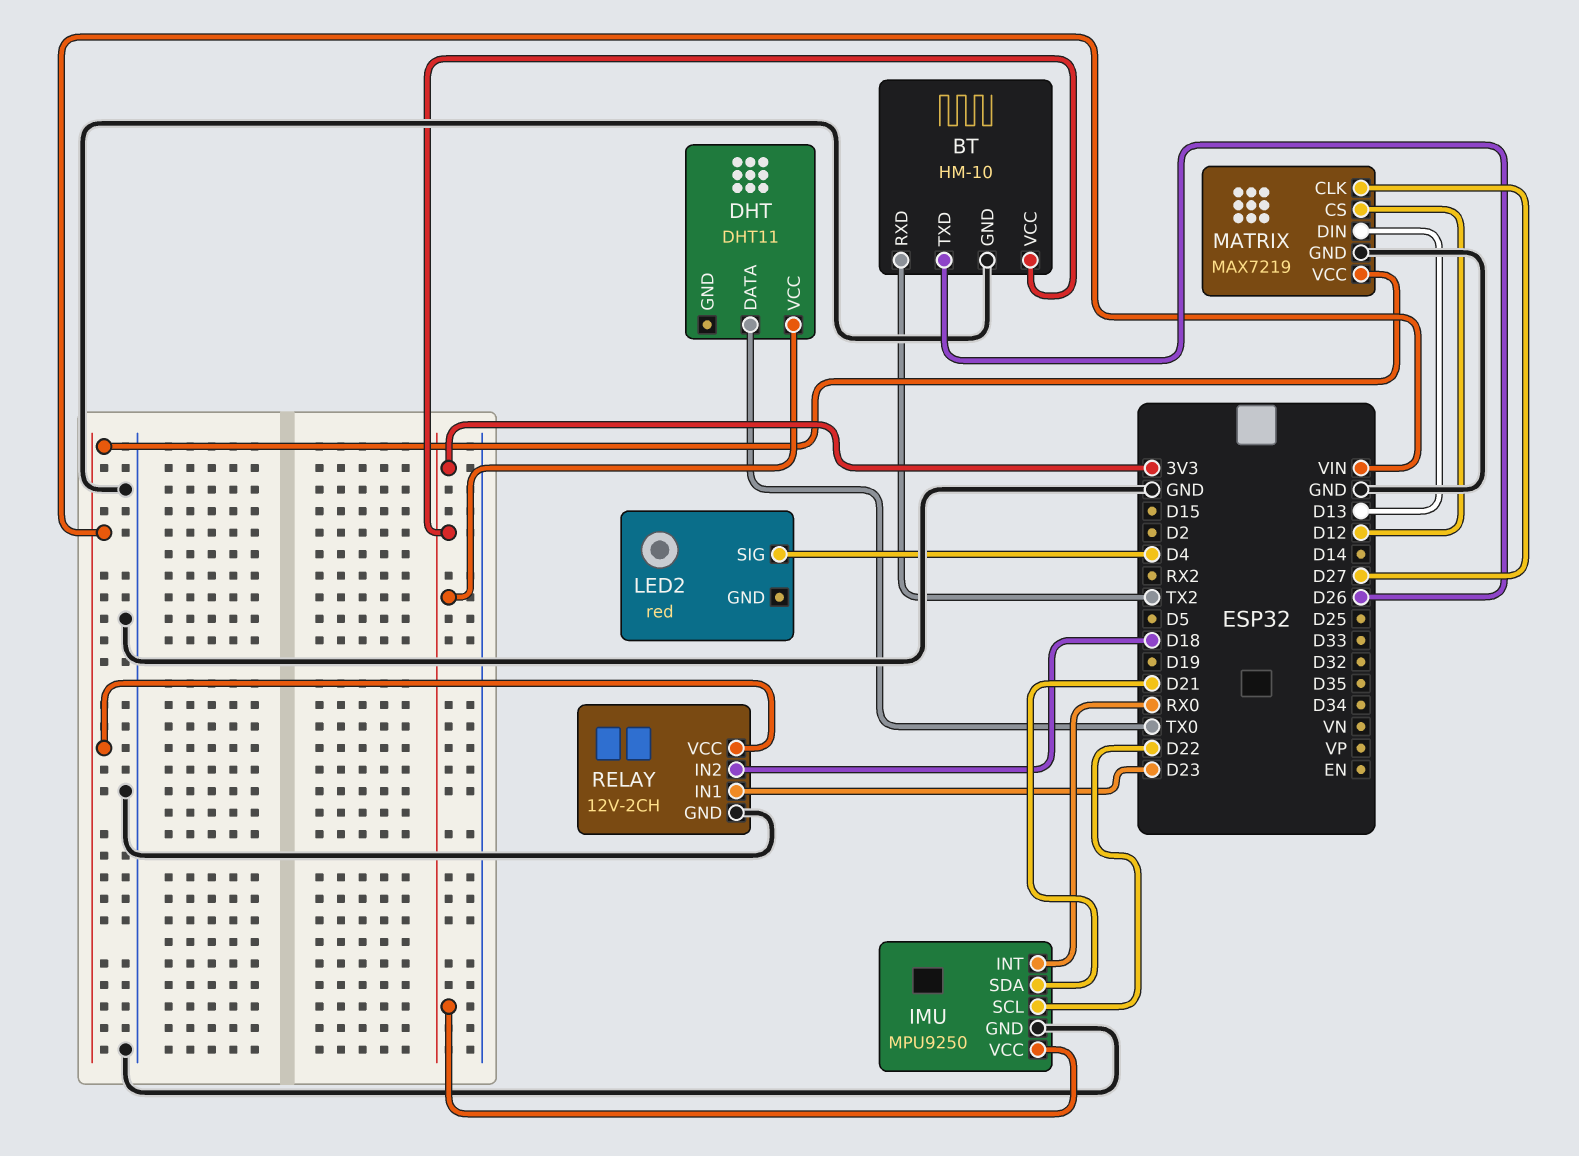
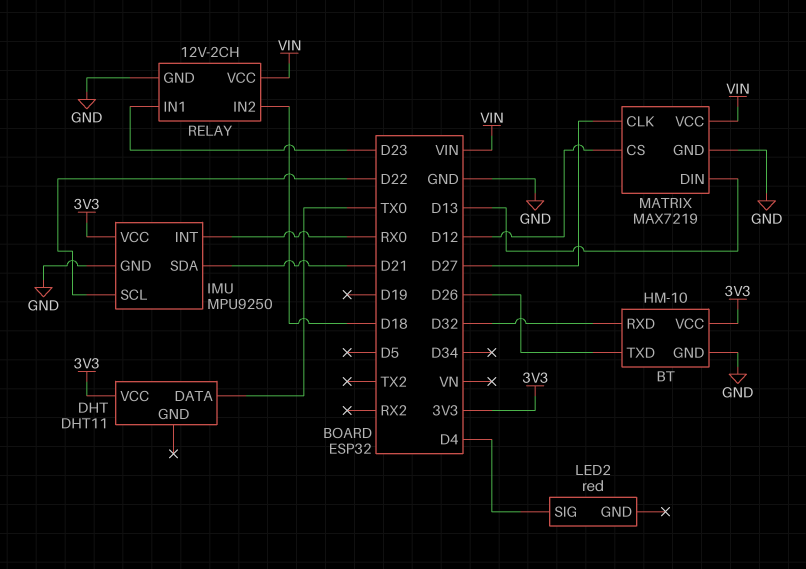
BT pin RXD: TX2 -> D32

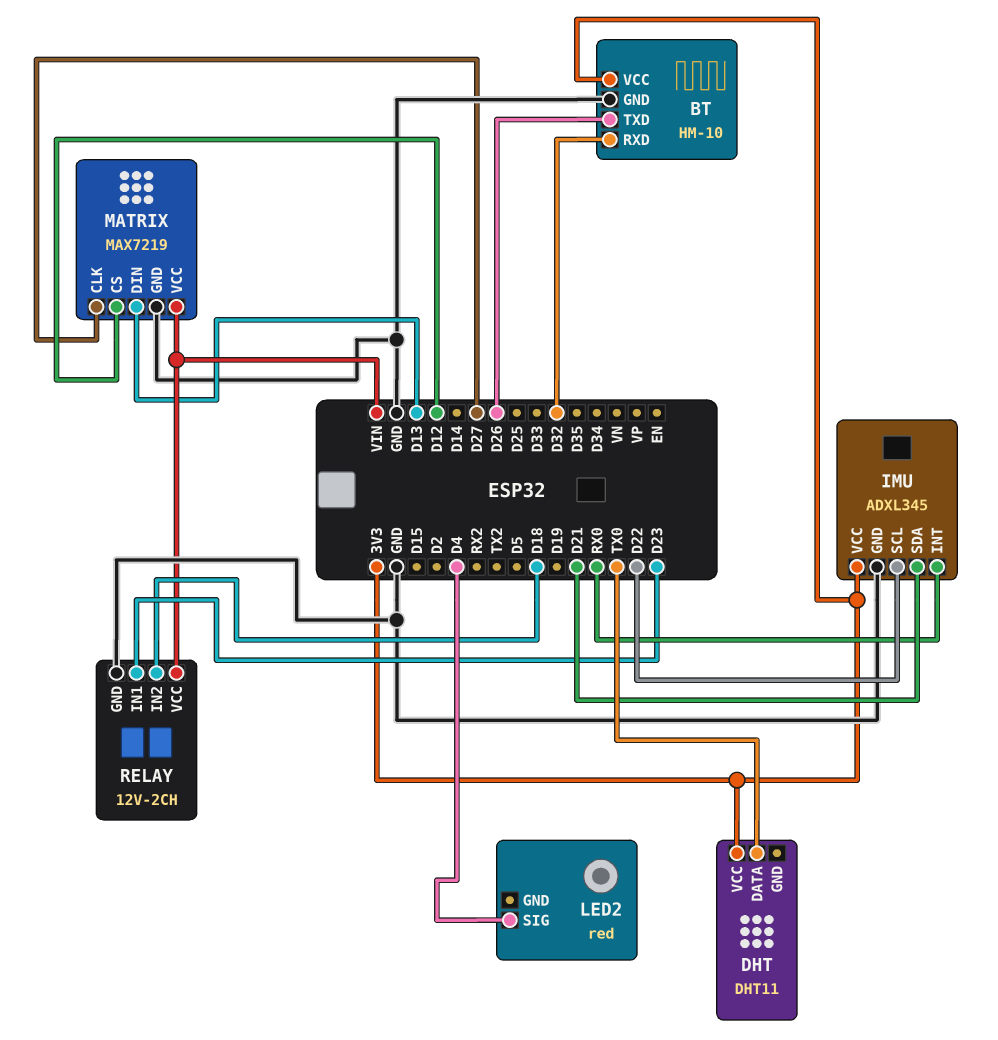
IMU: MPU9250 -> ADXL345

